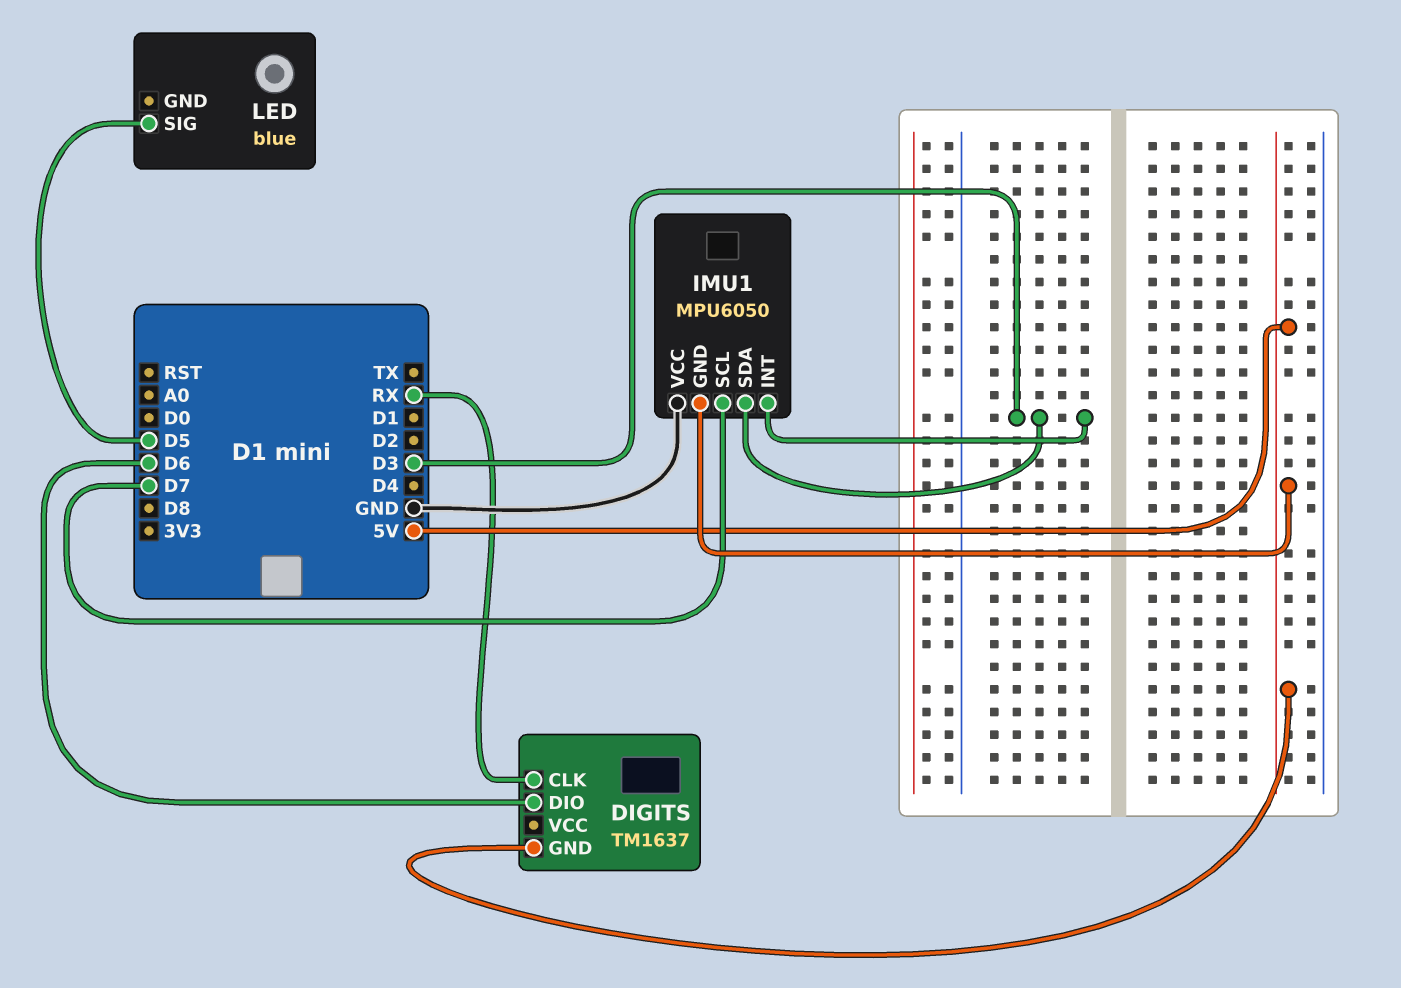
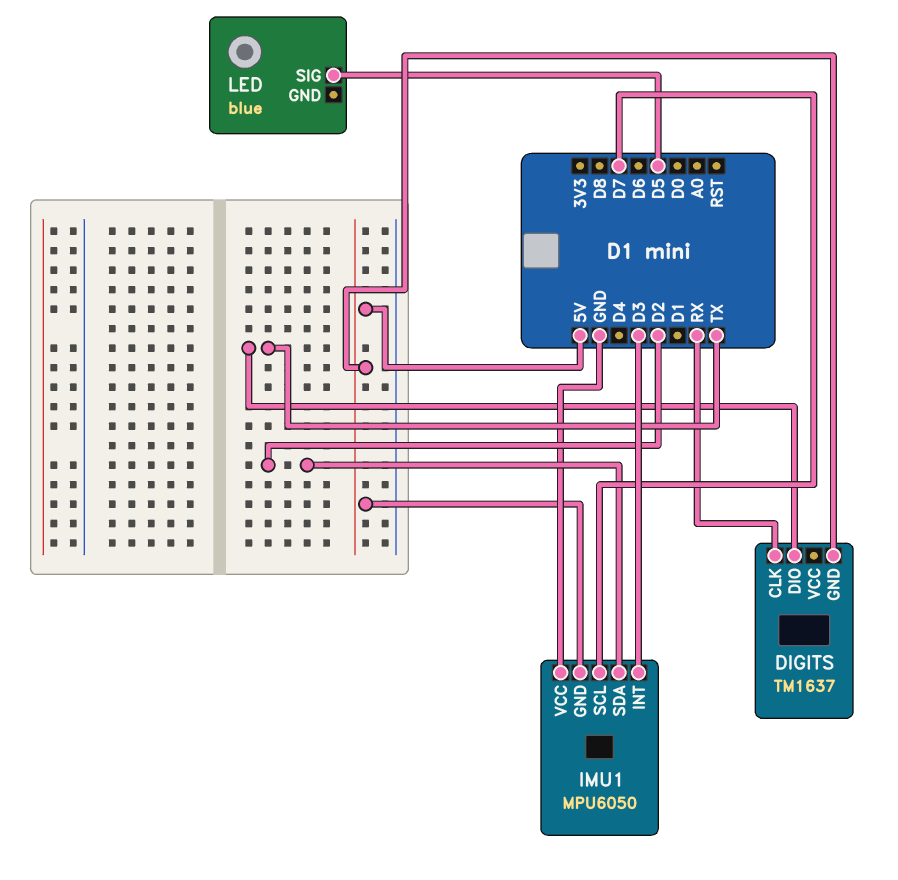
DIGITS pin DIO: D6 -> TX
IMU1 pin SDA: D3 -> D2

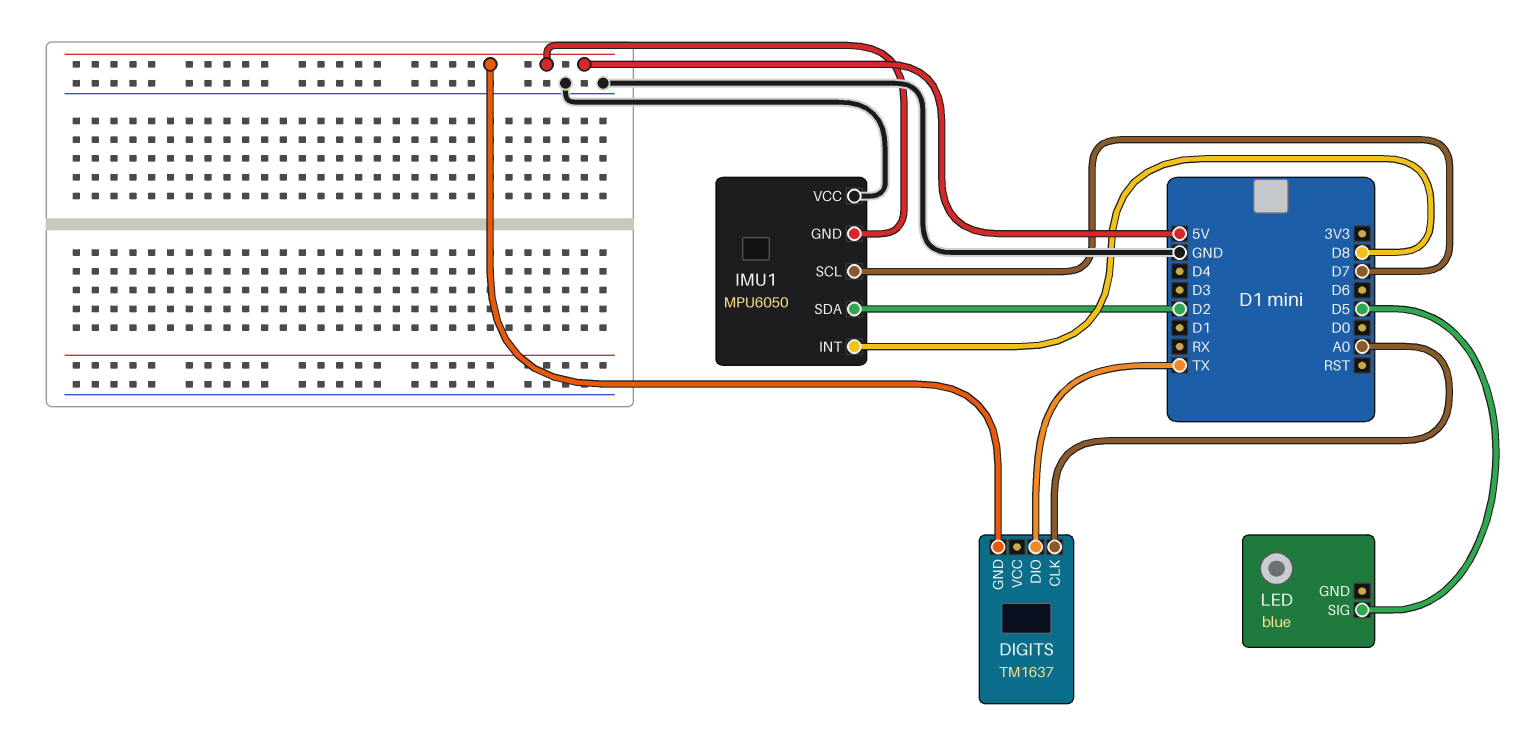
DIGITS pin CLK: RX -> A0
IMU1 pin INT: D3 -> D8

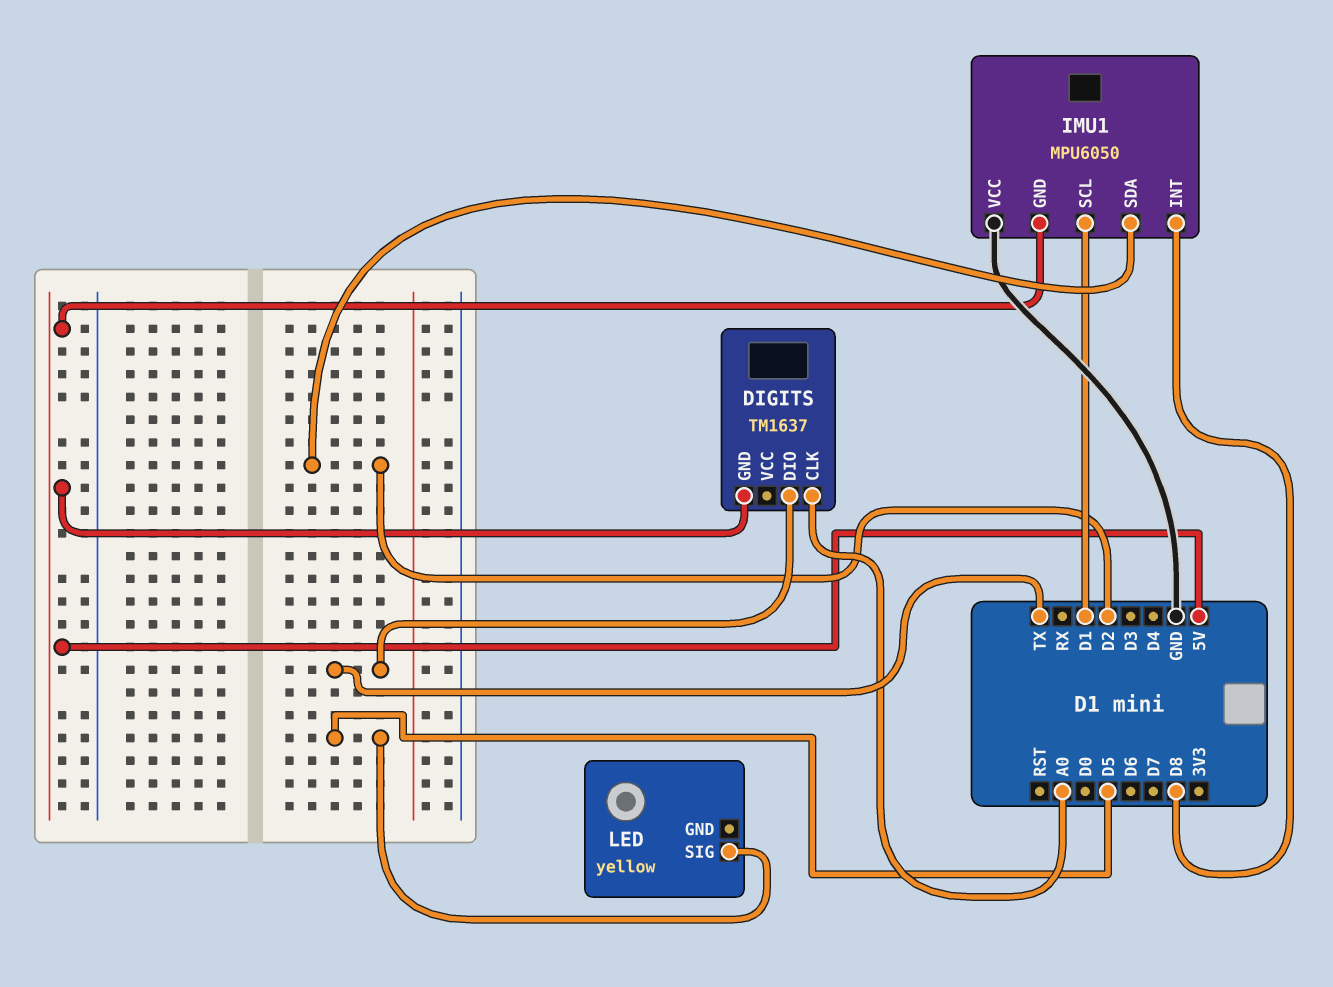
IMU1 pin SCL: D7 -> D1
LED: blue -> yellow

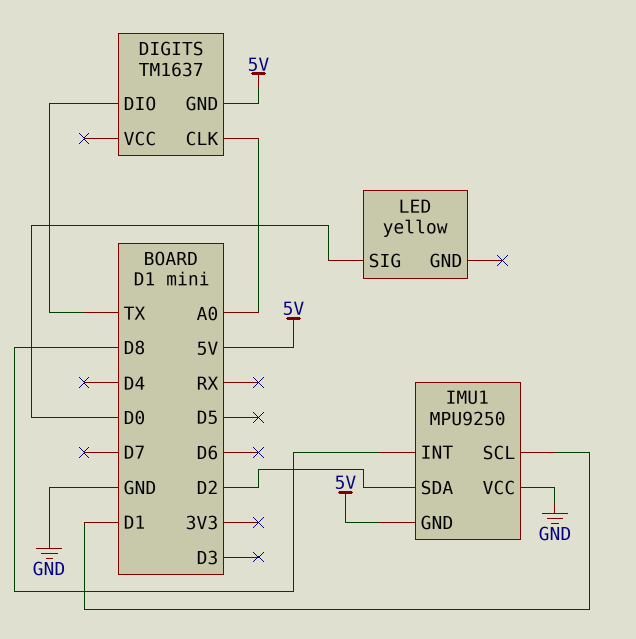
IMU1: MPU6050 -> MPU9250
LED pin SIG: D5 -> D0

